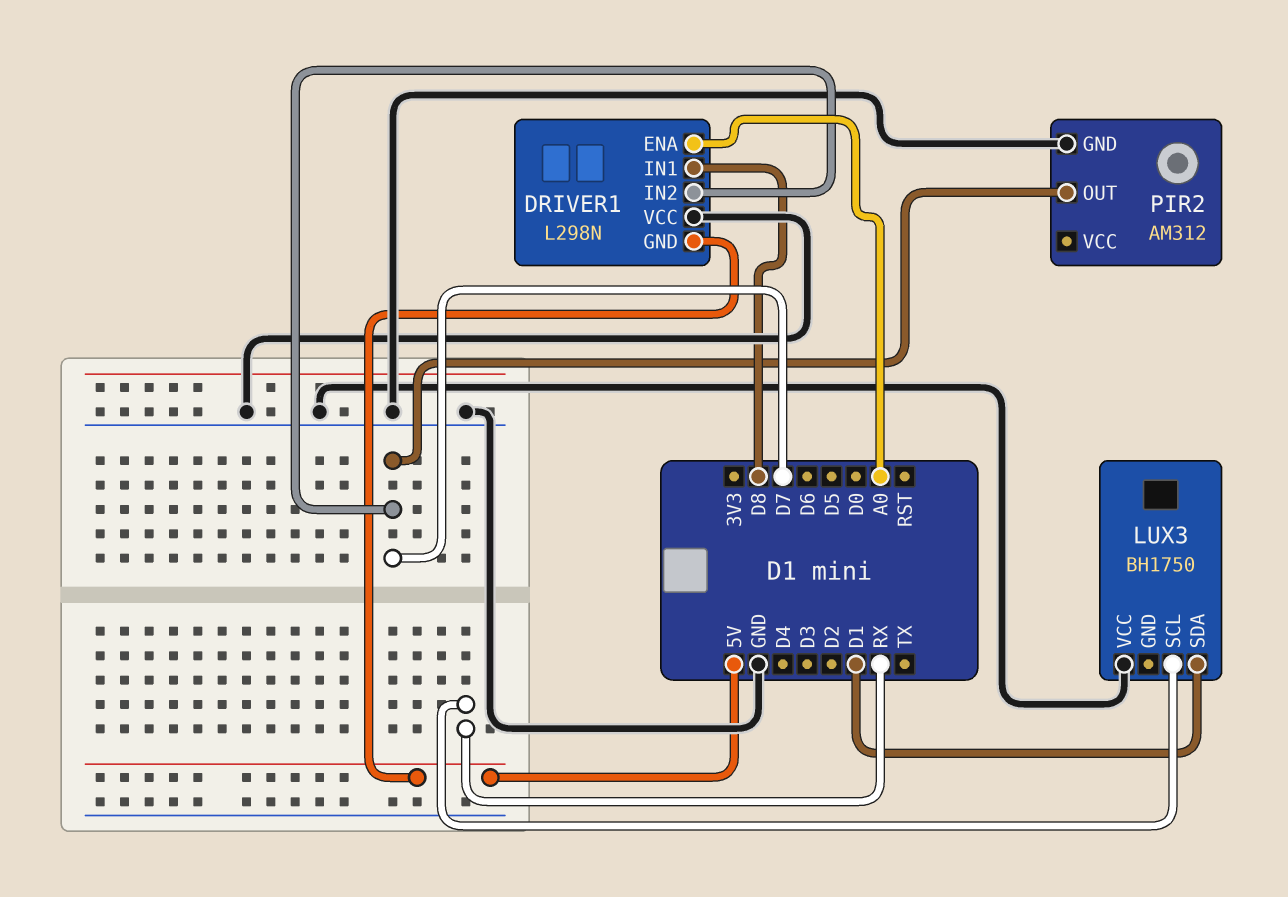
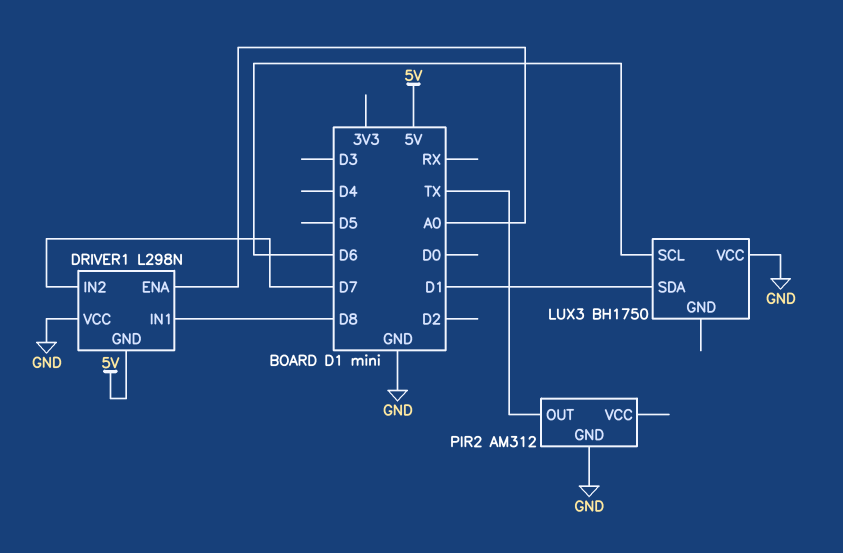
LUX3 pin SCL: RX -> D6
PIR2 pin OUT: D7 -> TX

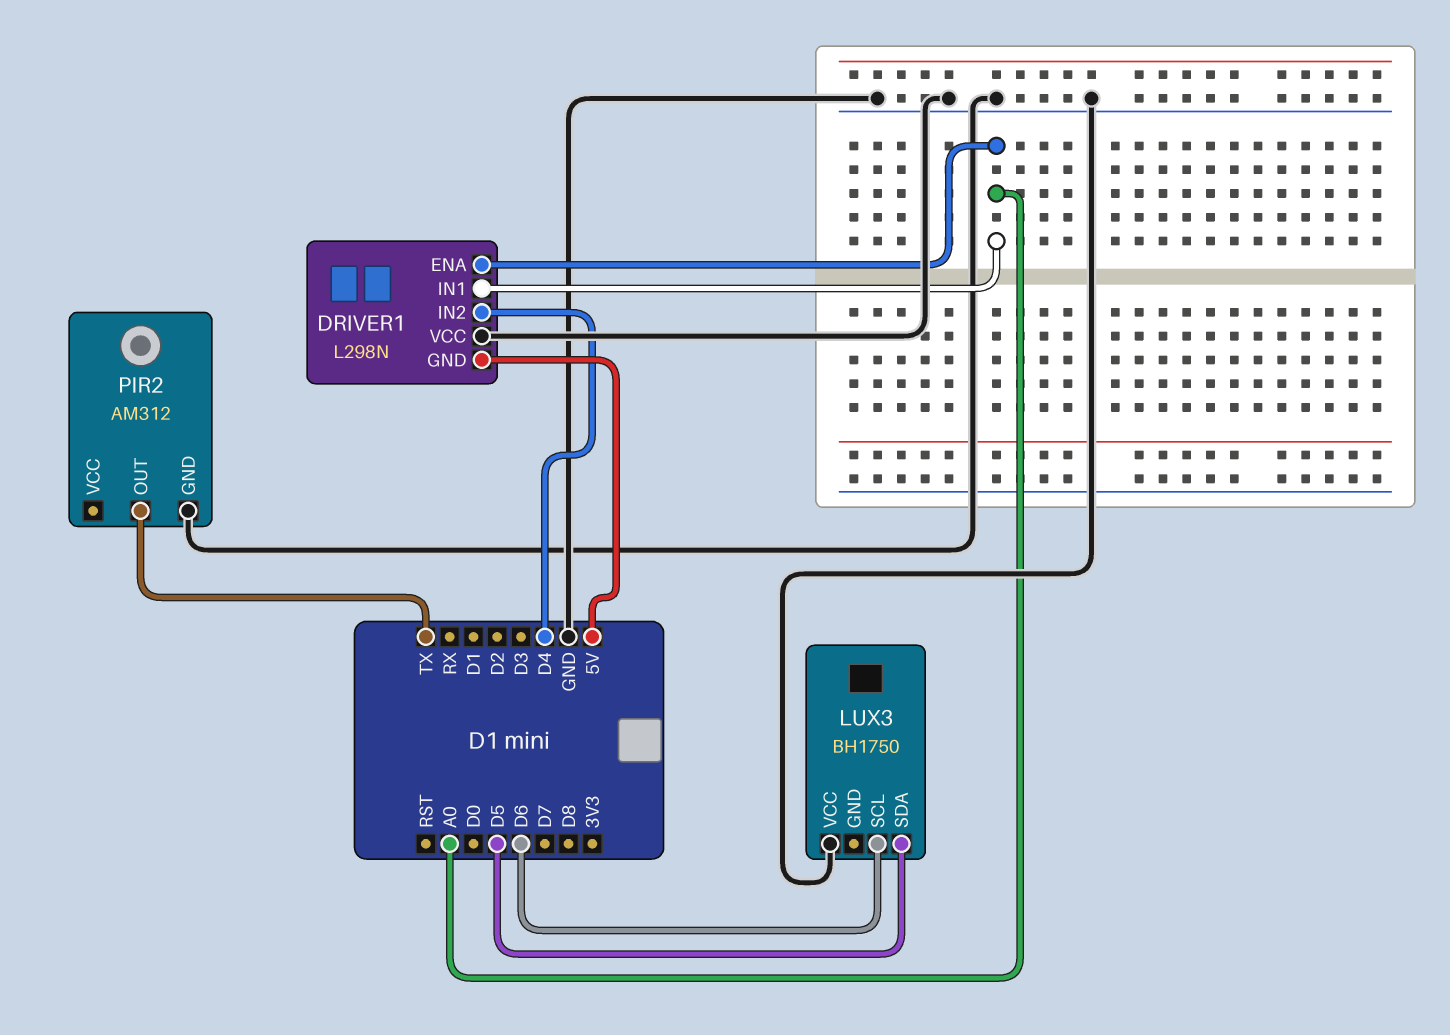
DRIVER1 pin IN1: D8 -> A0
DRIVER1 pin IN2: D7 -> D4
LUX3 pin SDA: D1 -> D5

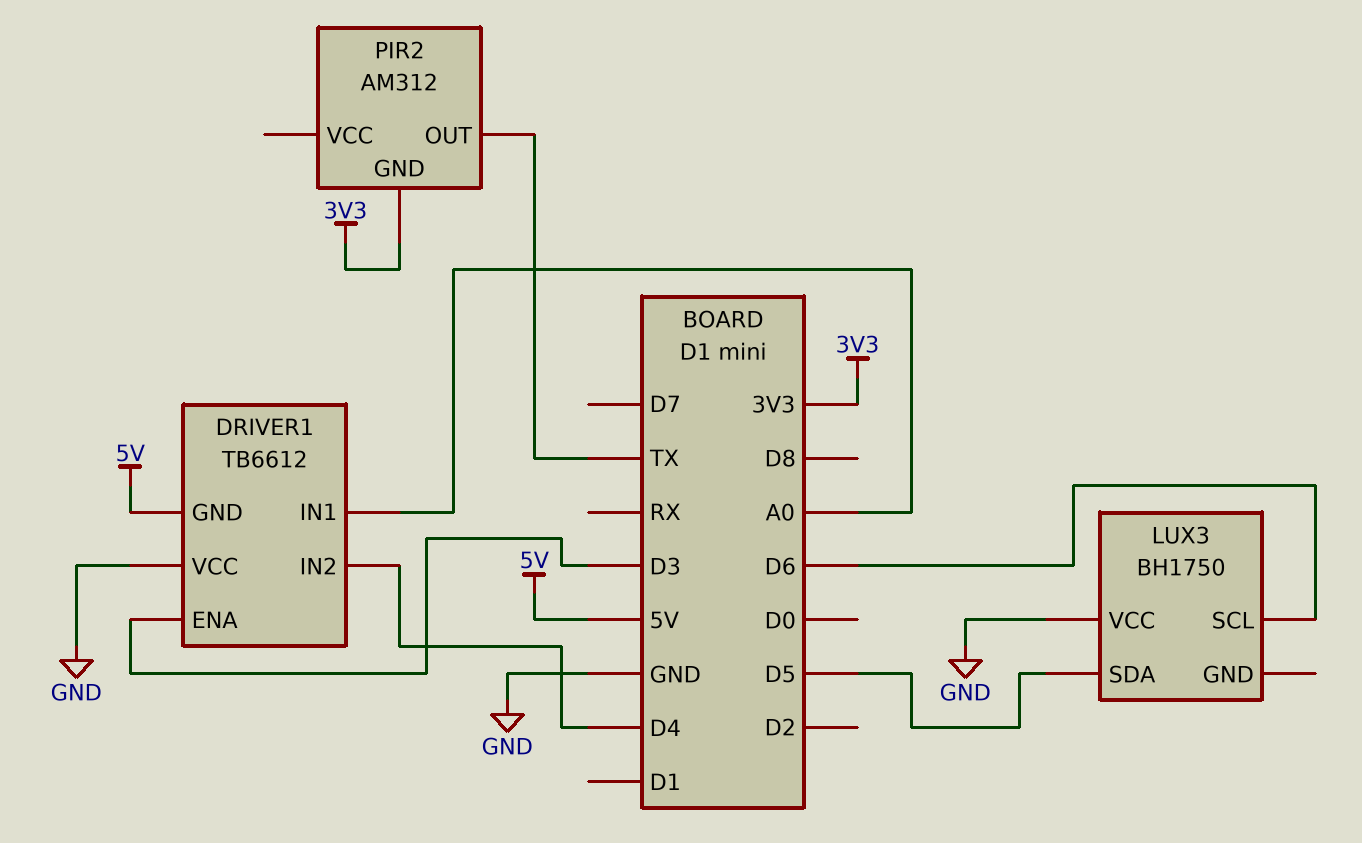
DRIVER1: L298N -> TB6612
DRIVER1 pin ENA: A0 -> D3
PIR2 pin GND: GND -> 3V3

